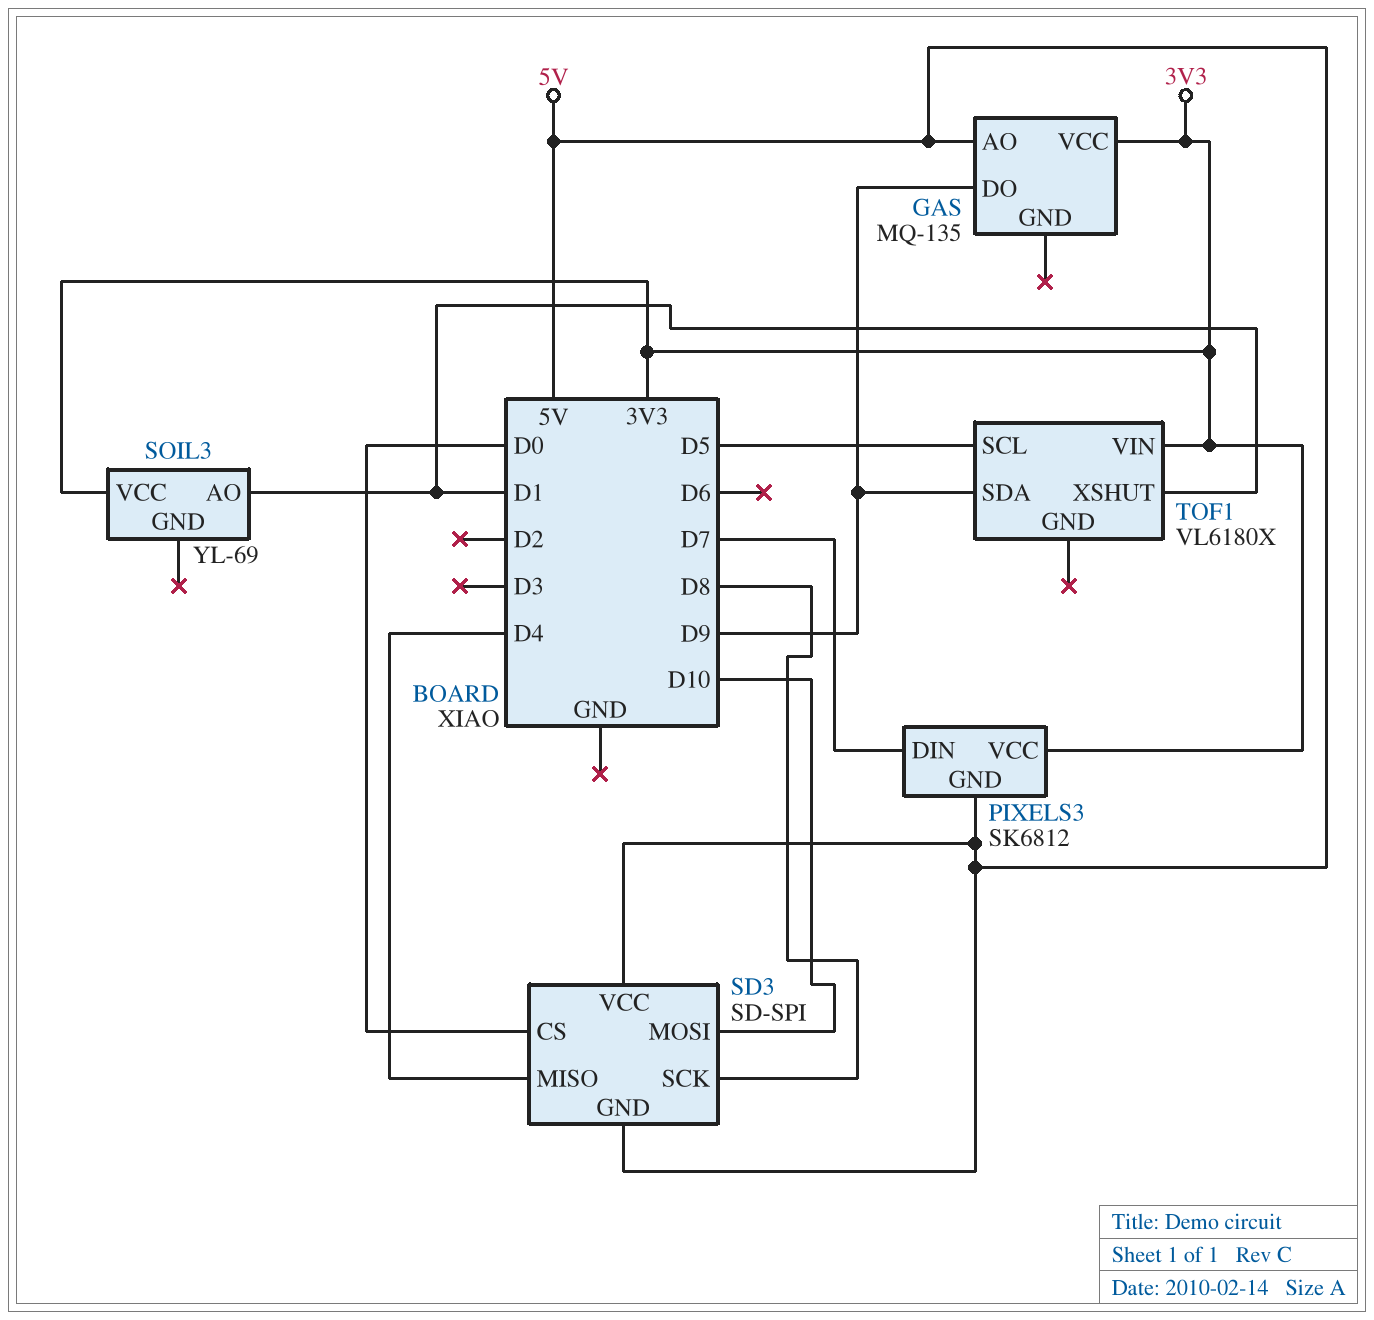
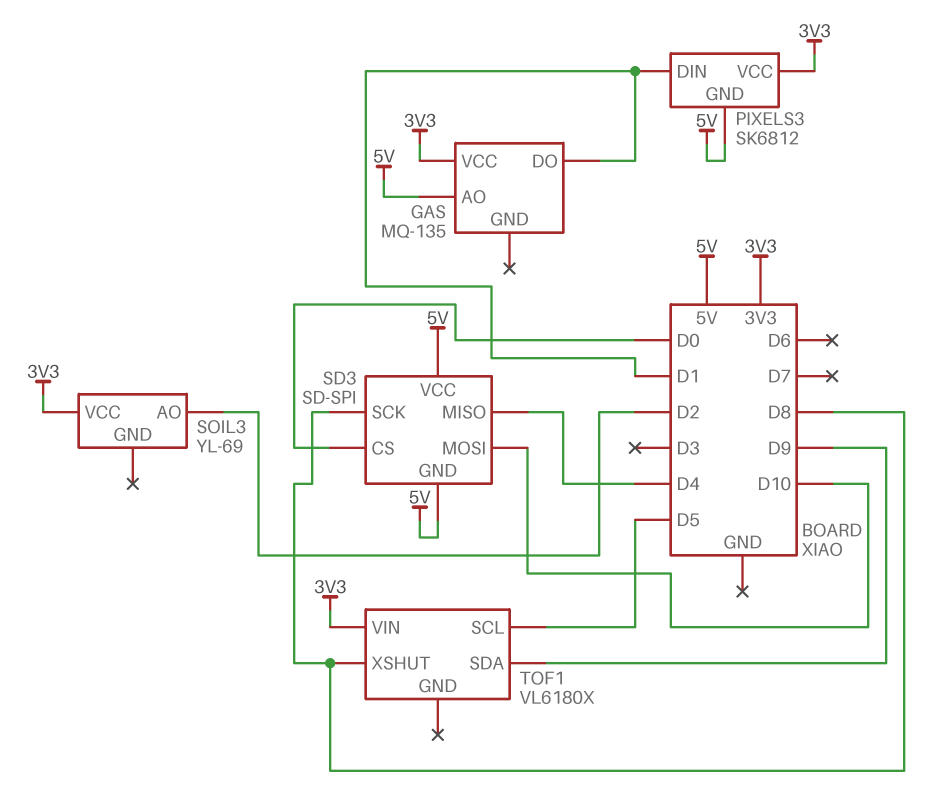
GAS pin DO: D9 -> D1
PIXELS3 pin DIN: D7 -> D1
SOIL3 pin AO: D1 -> D2
TOF1 pin XSHUT: D1 -> D8

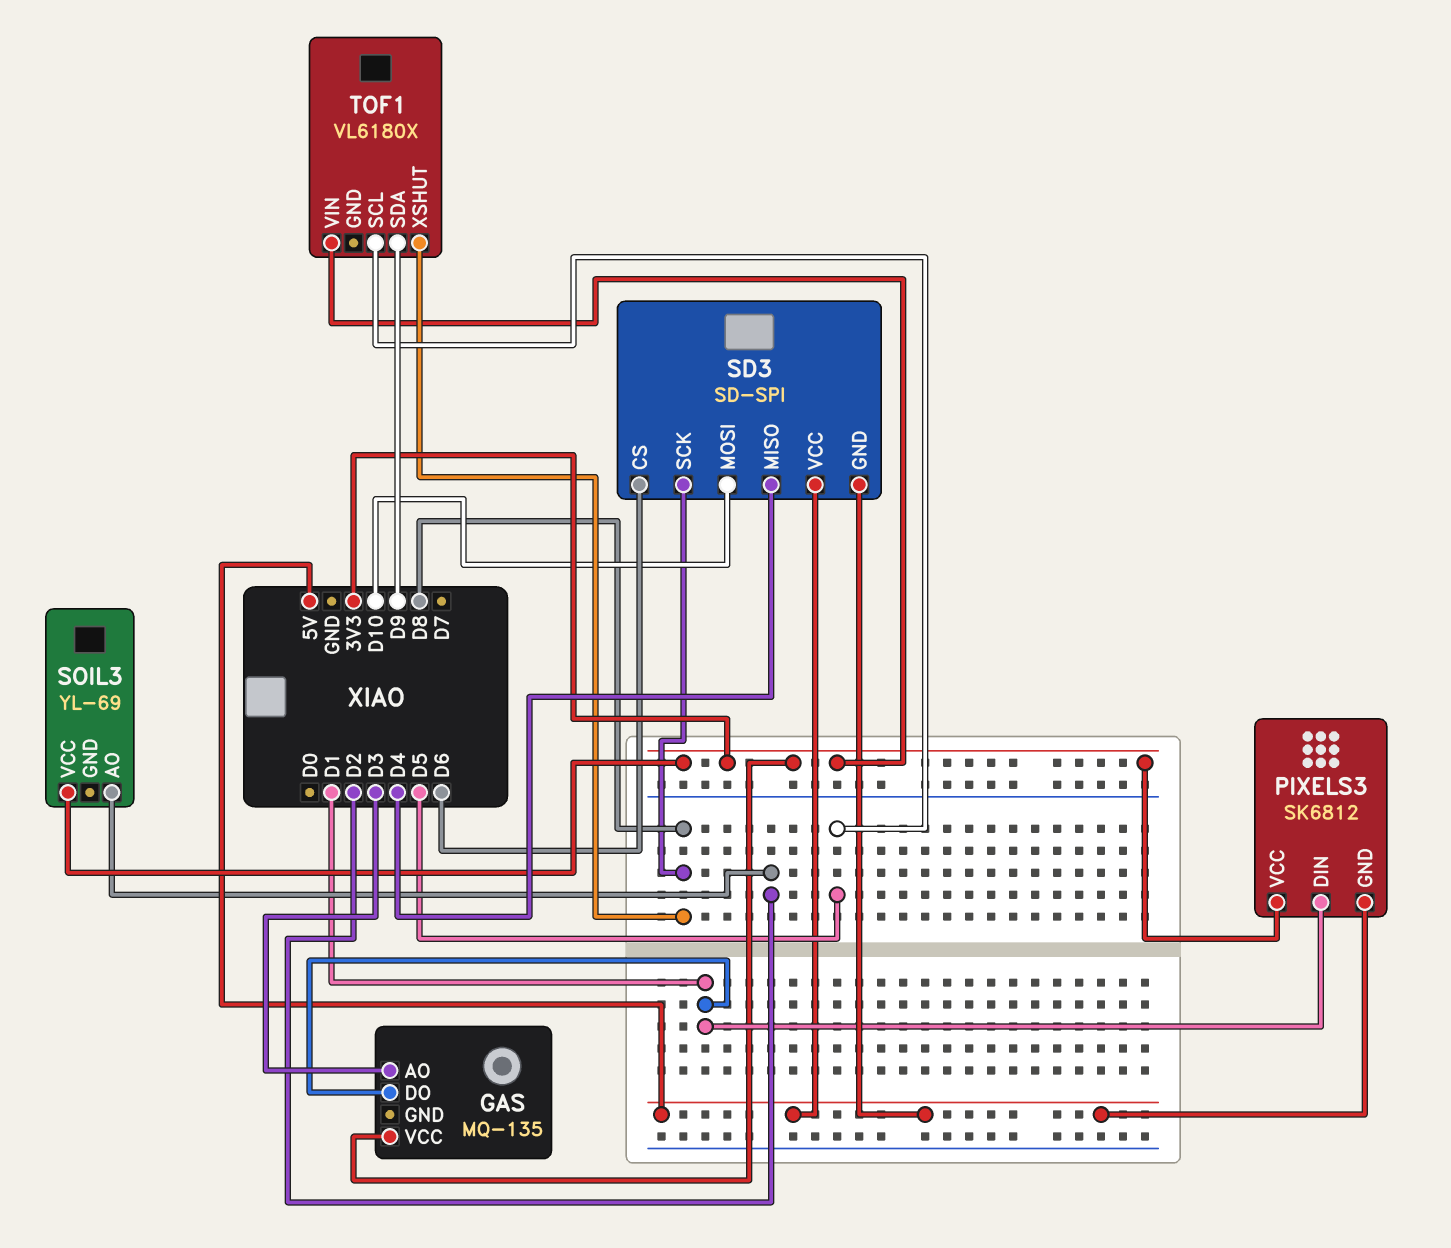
GAS pin AO: 5V -> D3
SD3 pin CS: D0 -> D6

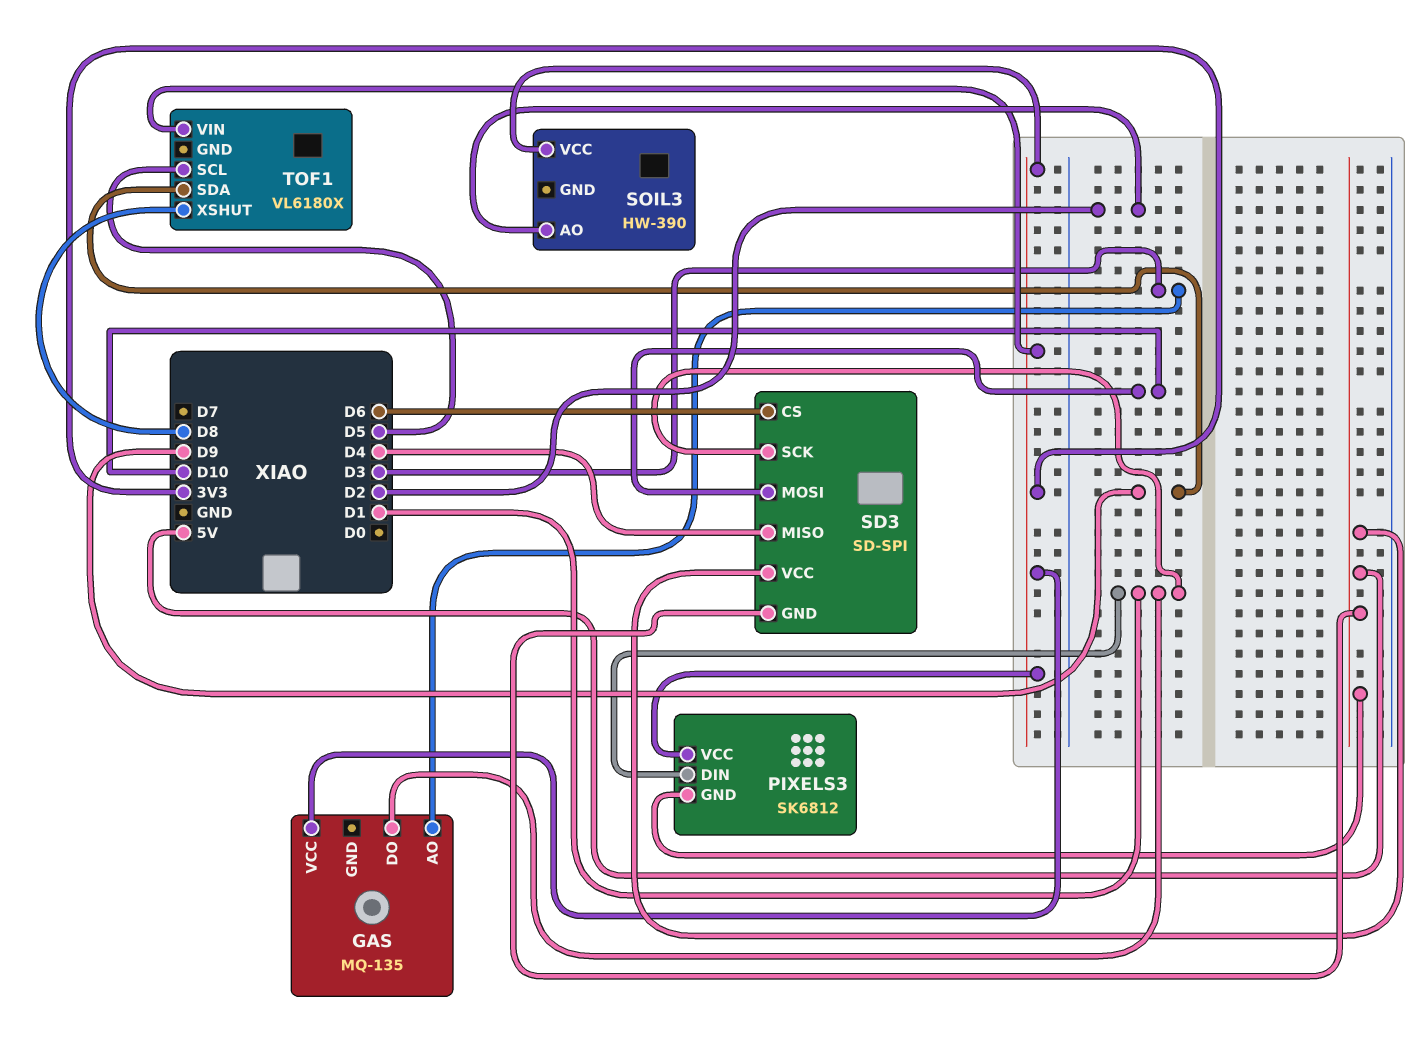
SD3 pin SCK: D8 -> D1
SOIL3: YL-69 -> HW-390

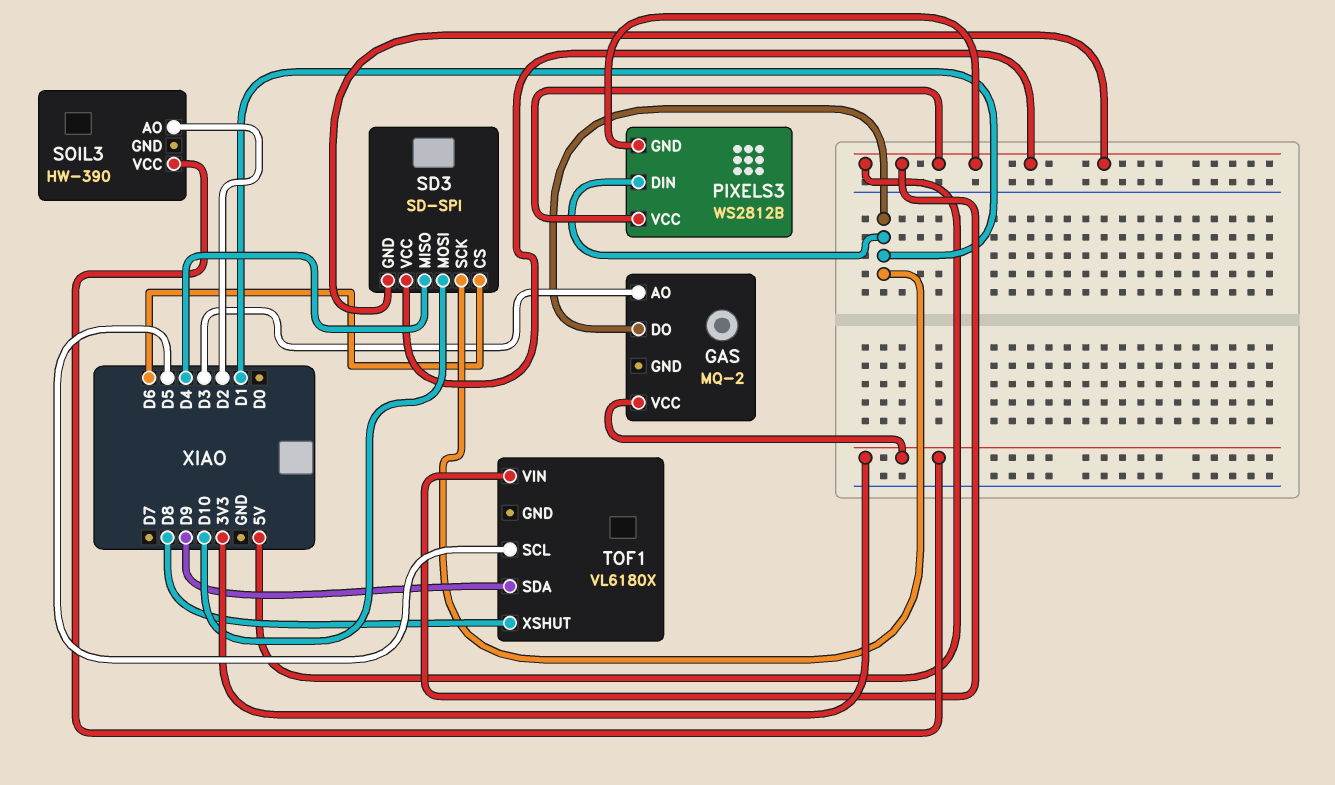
GAS: MQ-135 -> MQ-2
PIXELS3: SK6812 -> WS2812B
PIXELS3 pin VCC: 3V3 -> 5V
TOF1 pin VIN: 3V3 -> 5V

